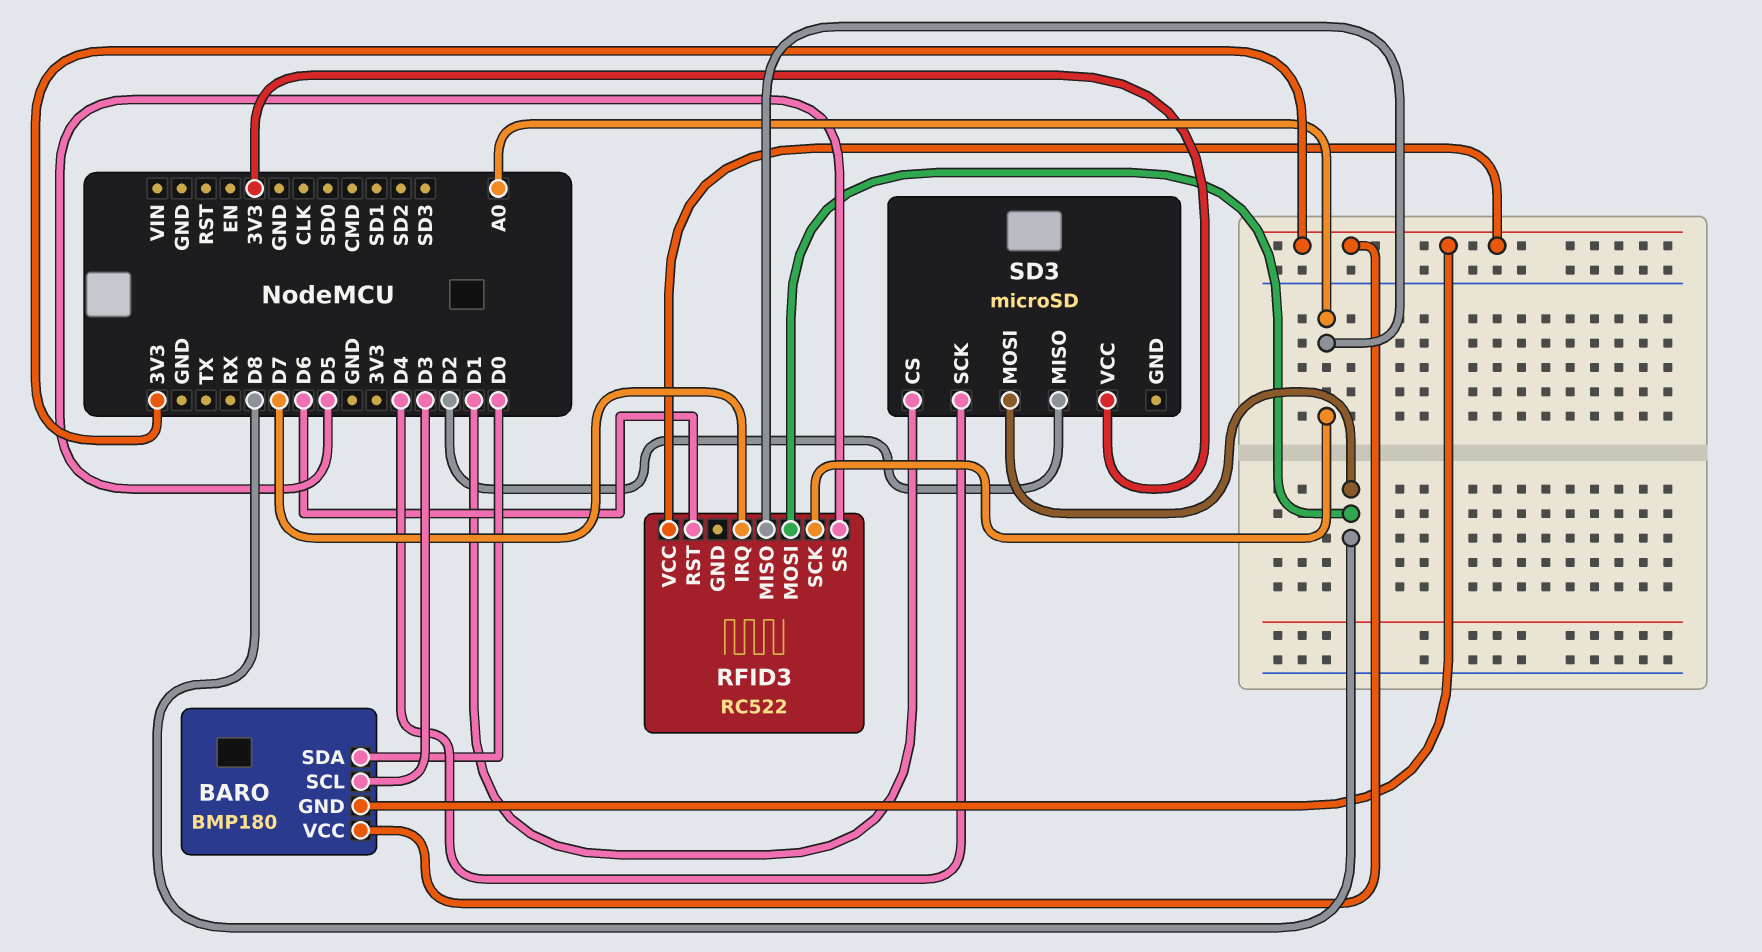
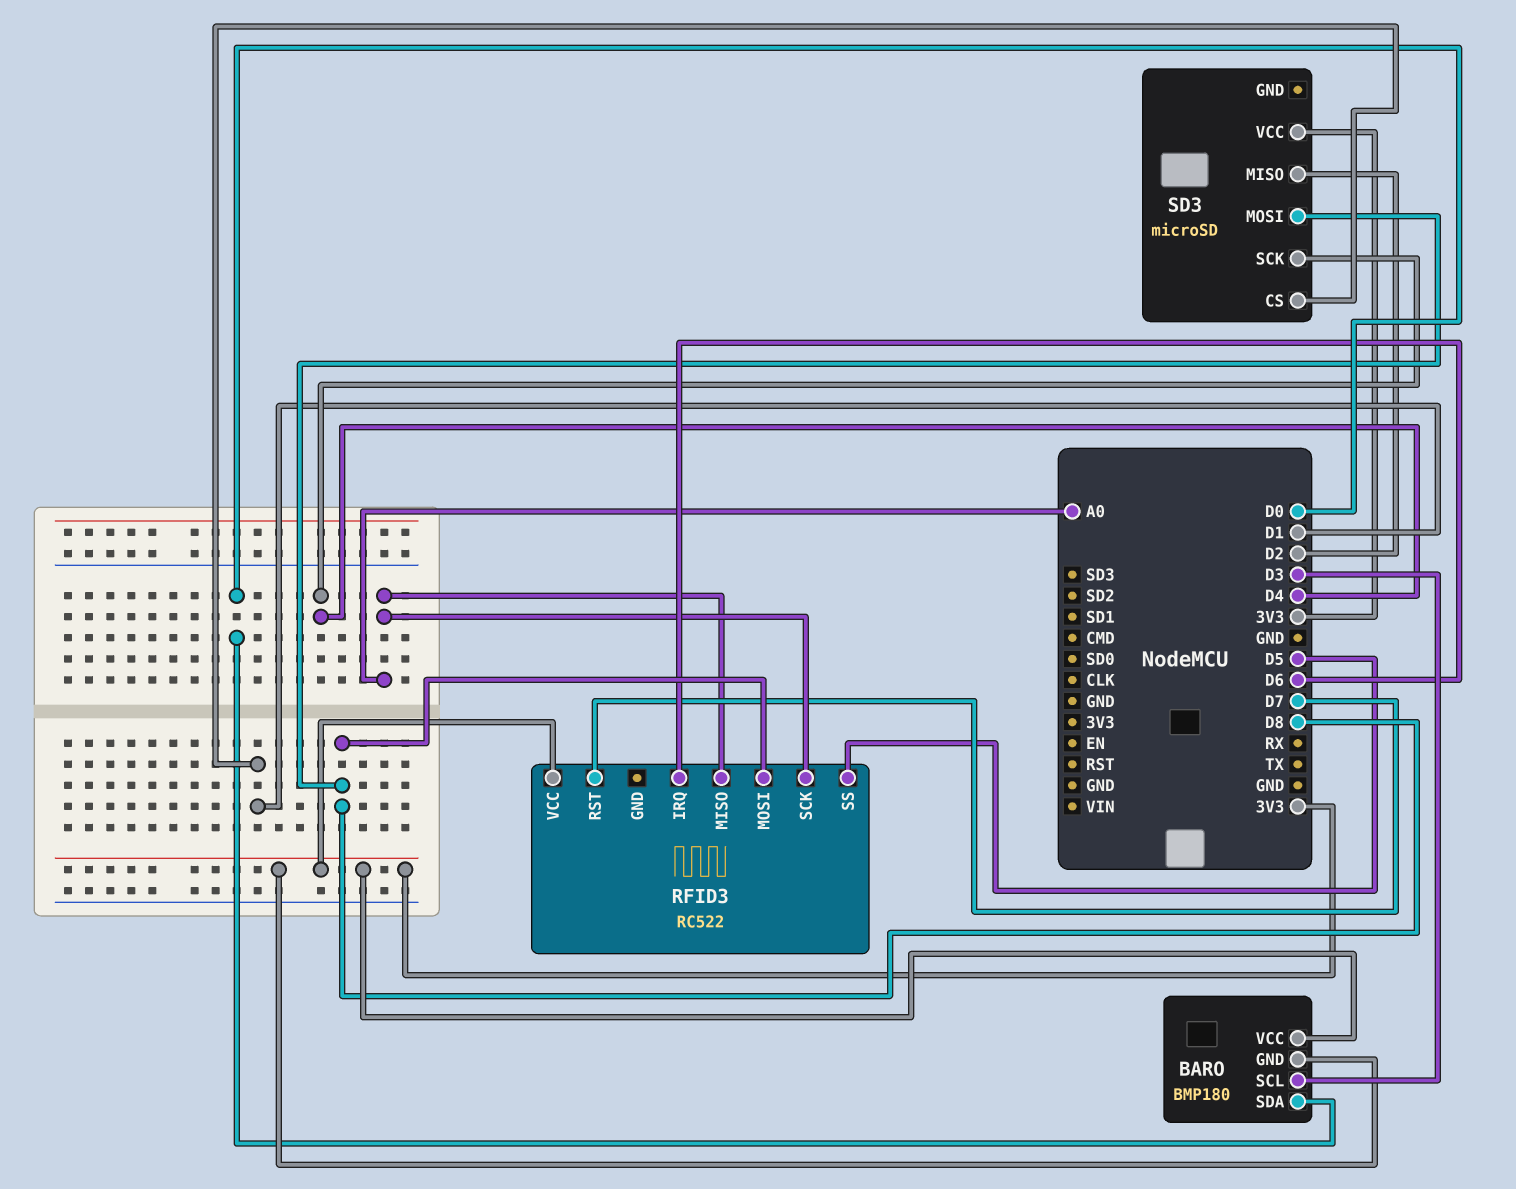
RFID3 pin IRQ: D7 -> D6
RFID3 pin RST: D6 -> D7

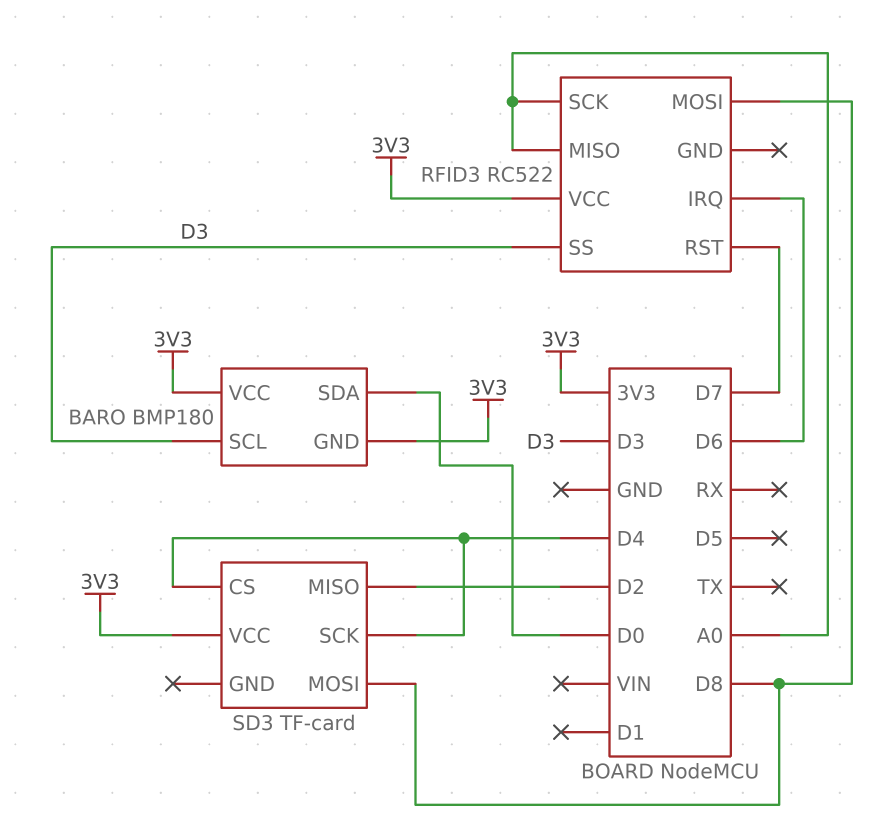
RFID3 pin SS: D5 -> D3
SD3: microSD -> TF-card
SD3 pin CS: D1 -> D4

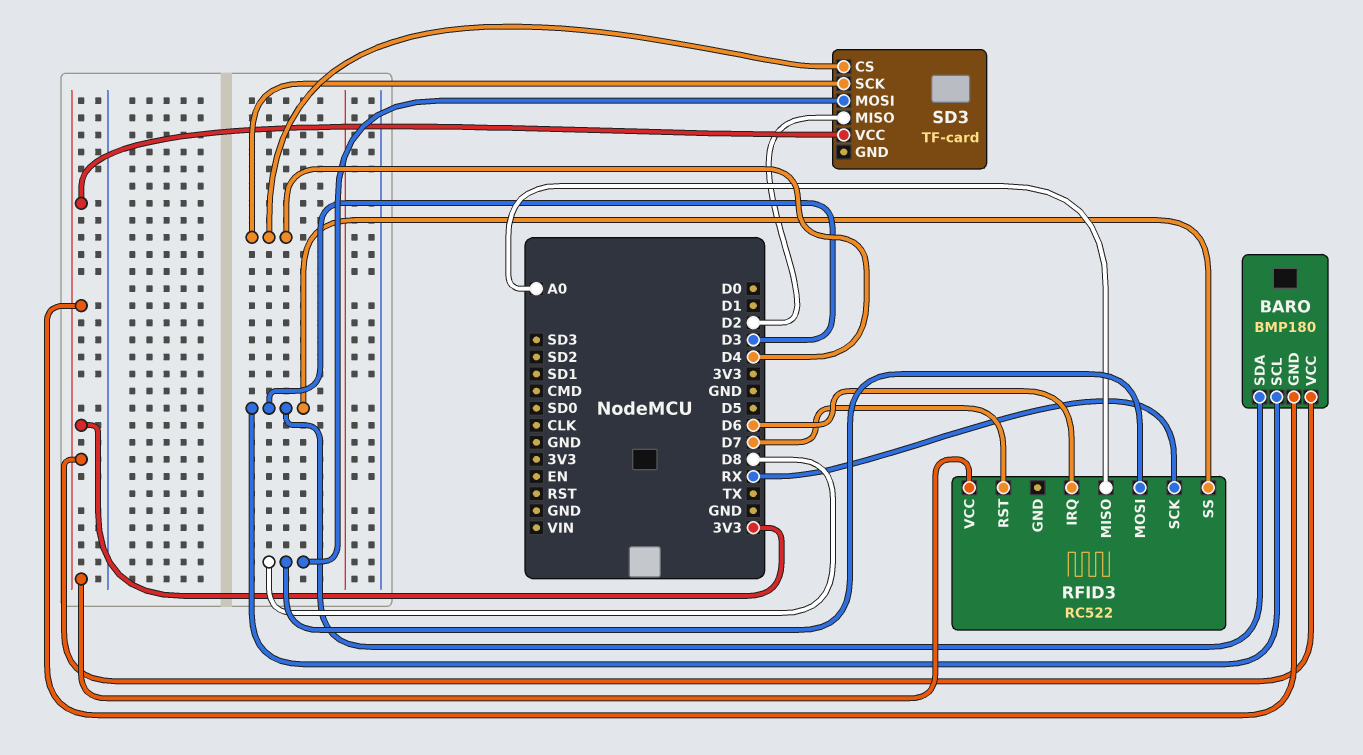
BARO pin SDA: D0 -> D3
RFID3 pin SCK: A0 -> RX

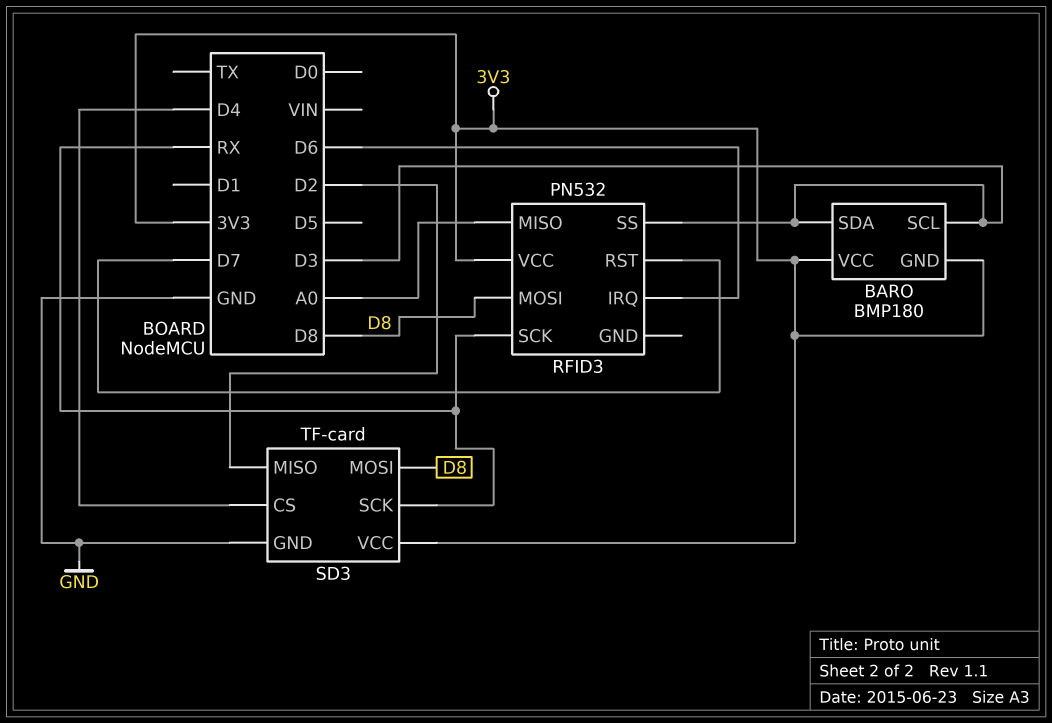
RFID3: RC522 -> PN532
SD3 pin GND: none -> GND
SD3 pin SCK: D4 -> RX

